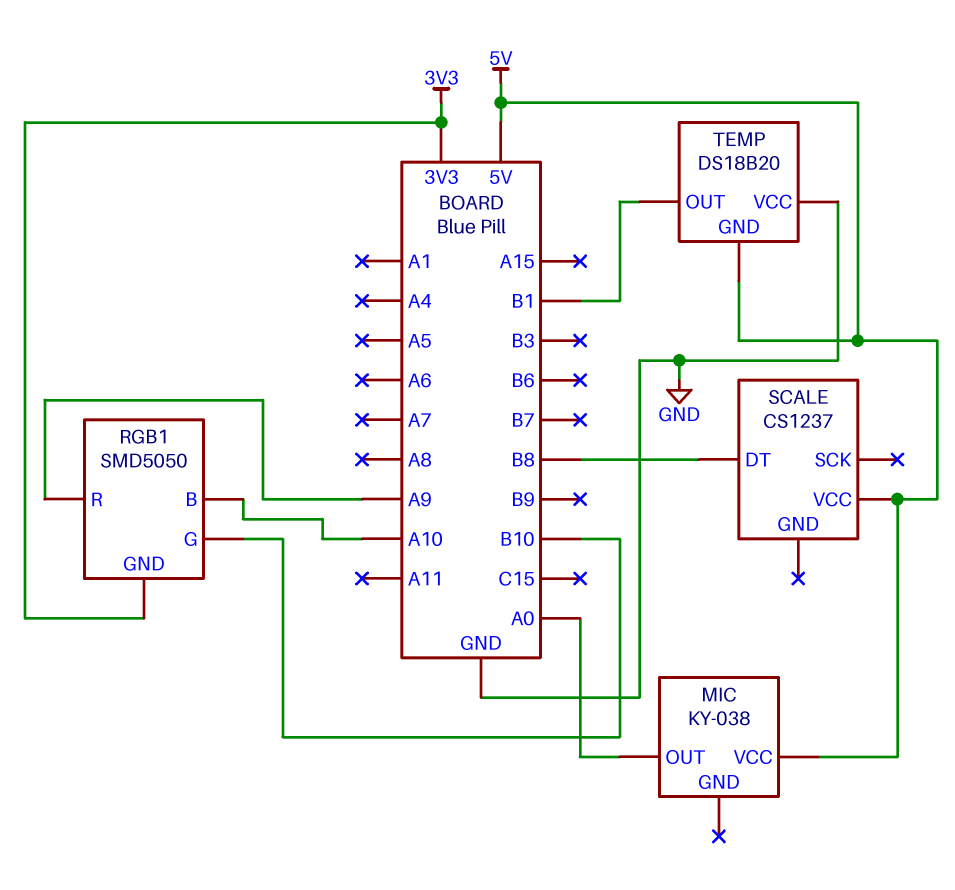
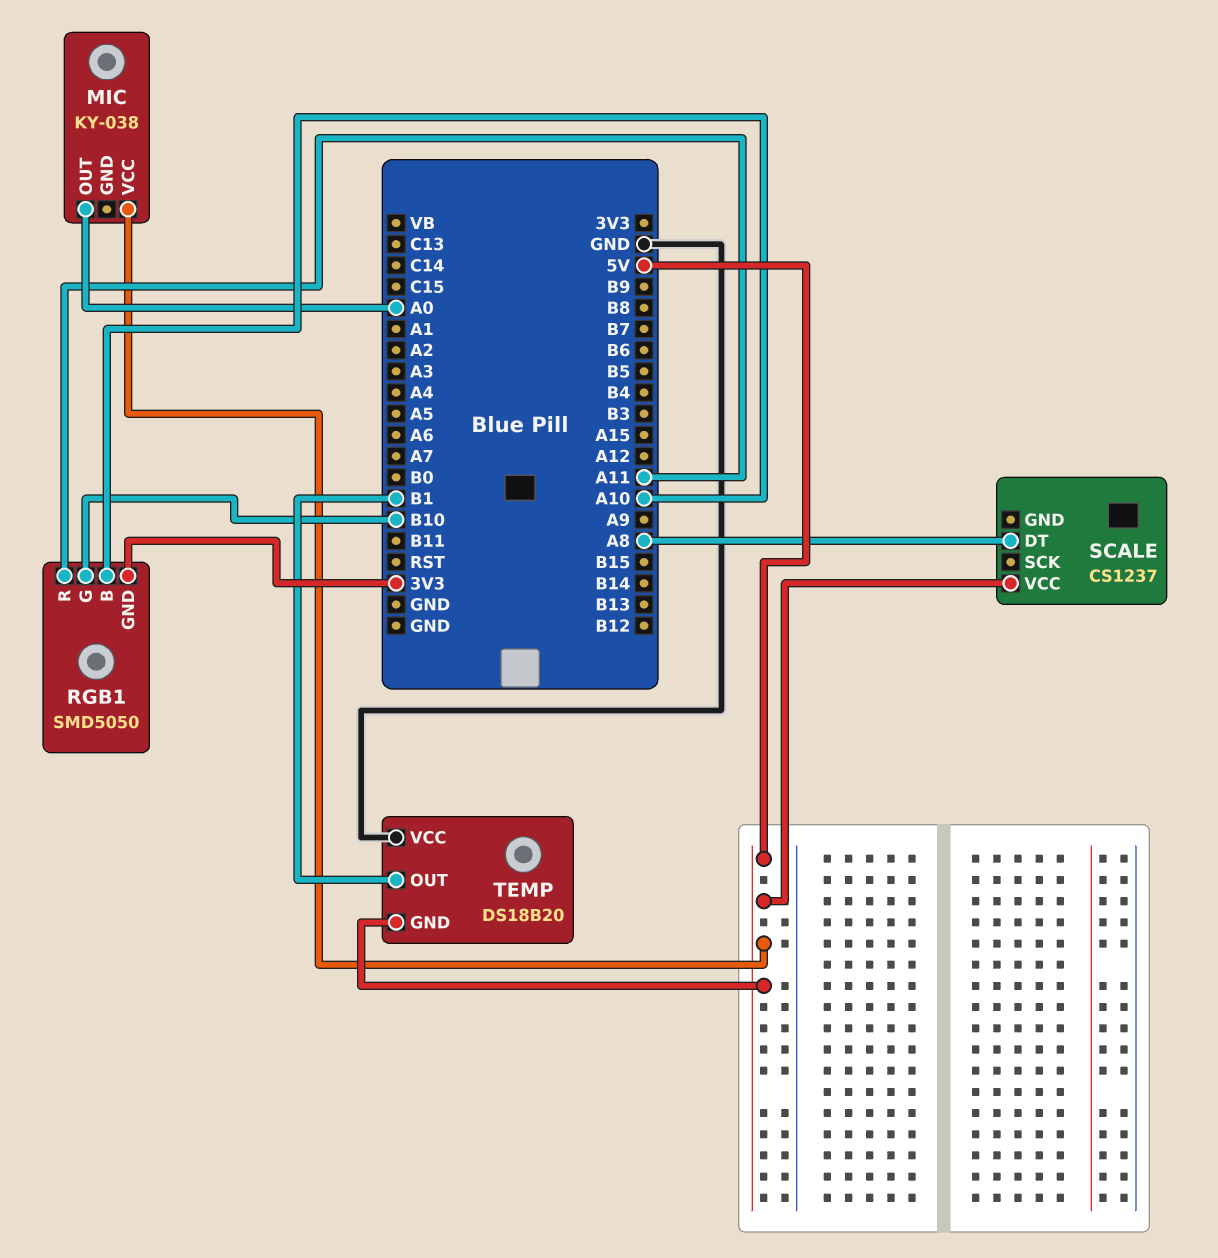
RGB1 pin R: A9 -> A11
SCALE pin DT: B8 -> A8

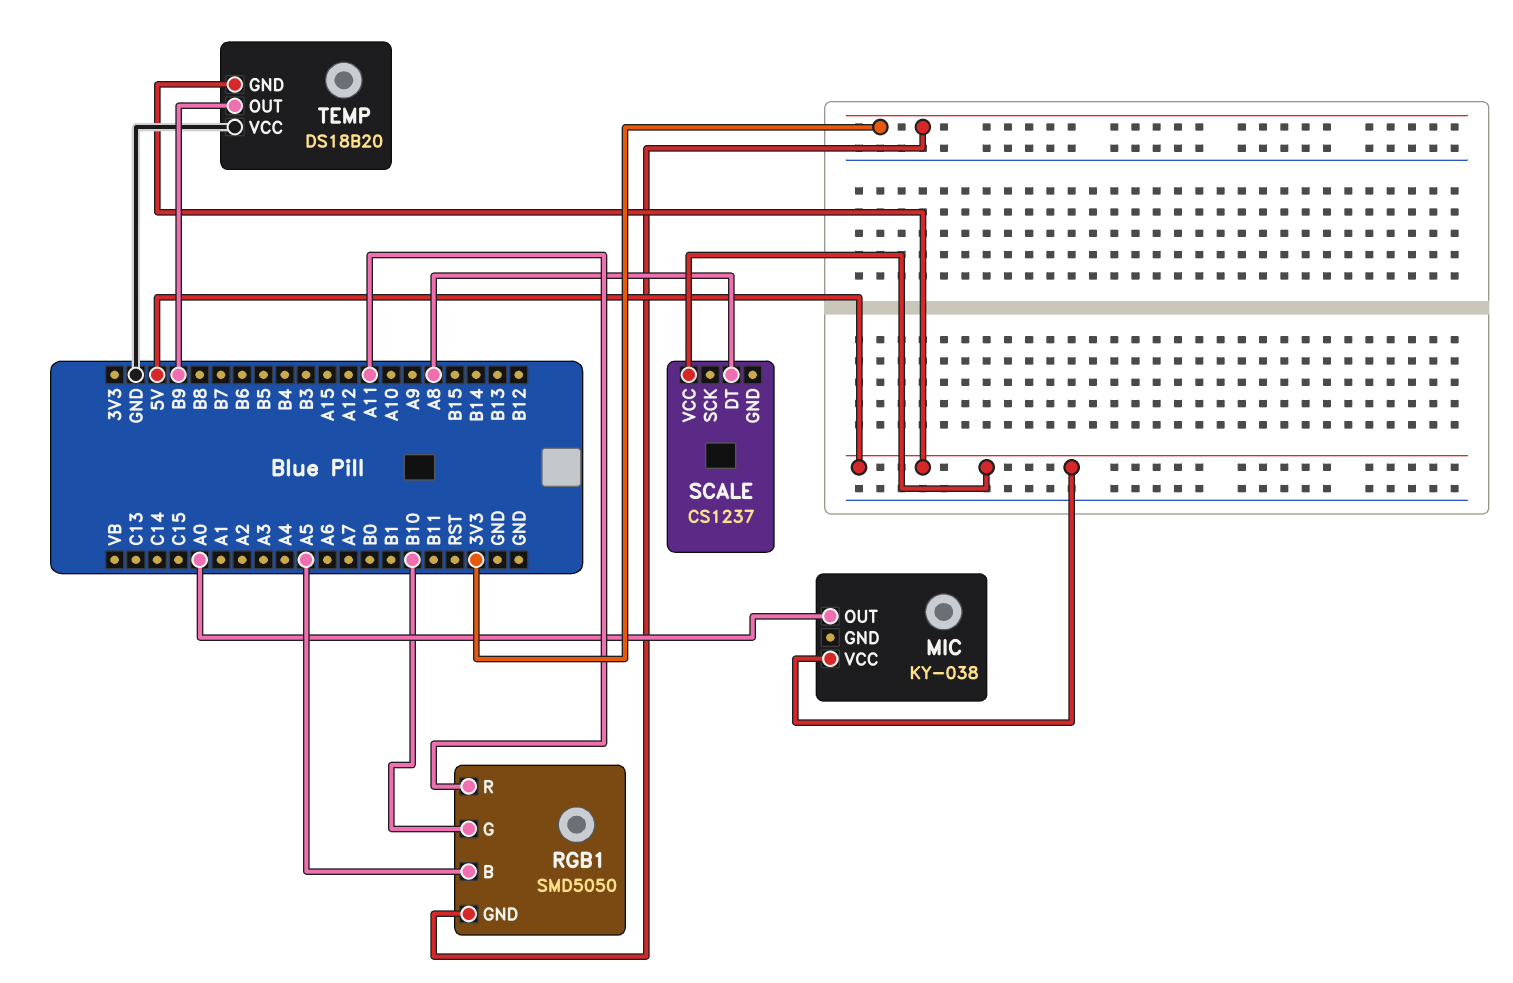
RGB1 pin B: A10 -> A5
TEMP pin OUT: B1 -> B9

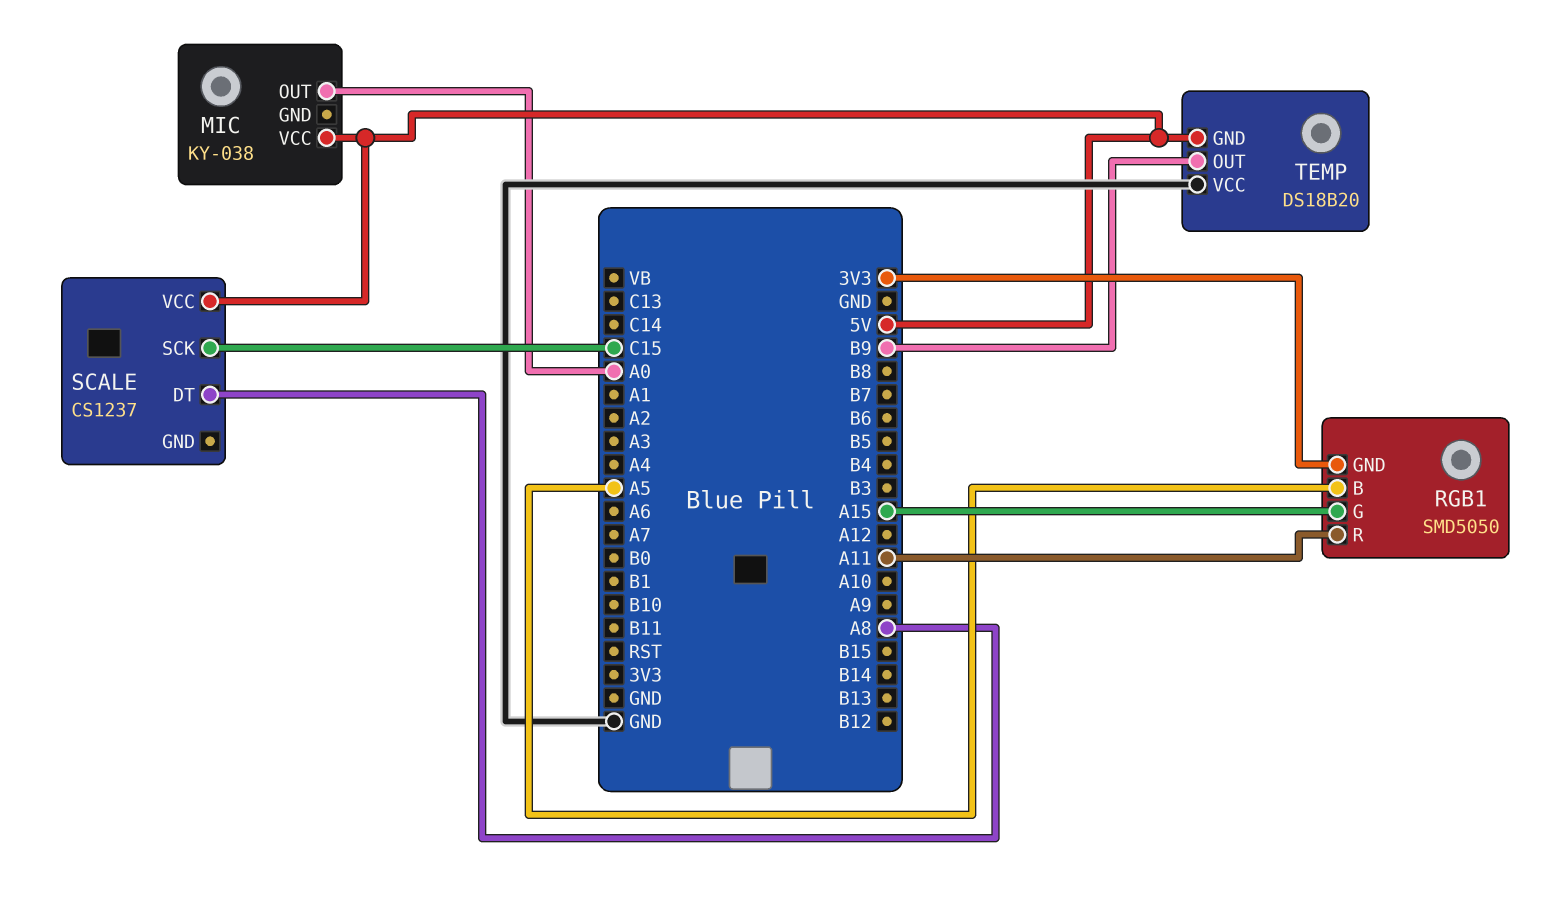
RGB1 pin G: B10 -> A15
SCALE pin SCK: none -> C15

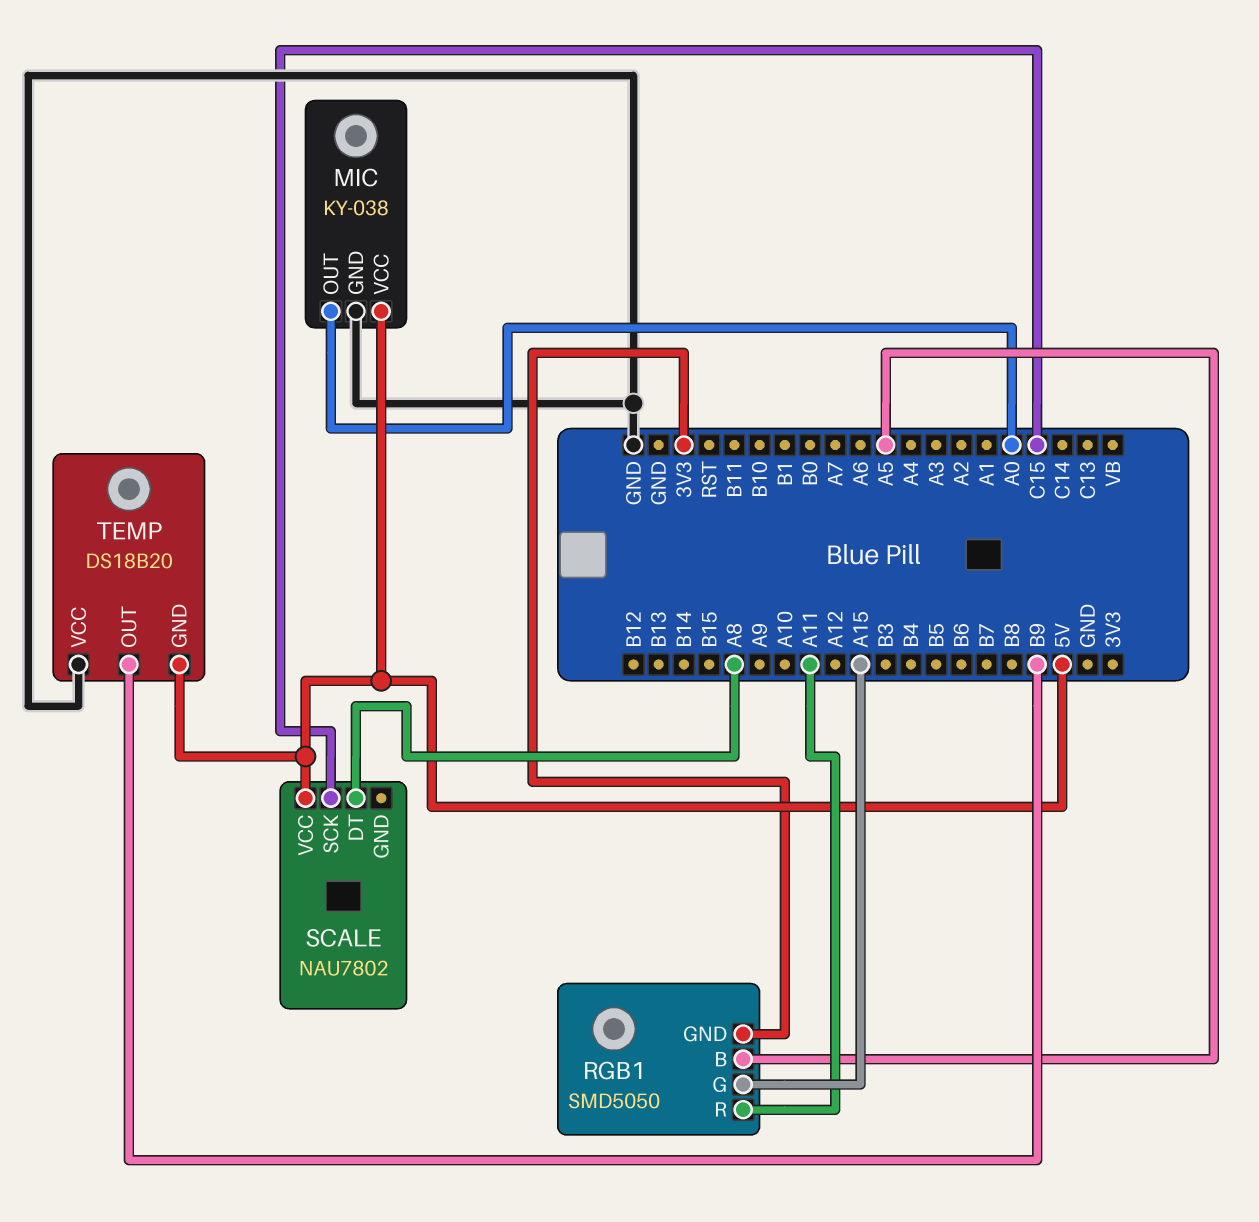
MIC pin GND: none -> GND
SCALE: CS1237 -> NAU7802

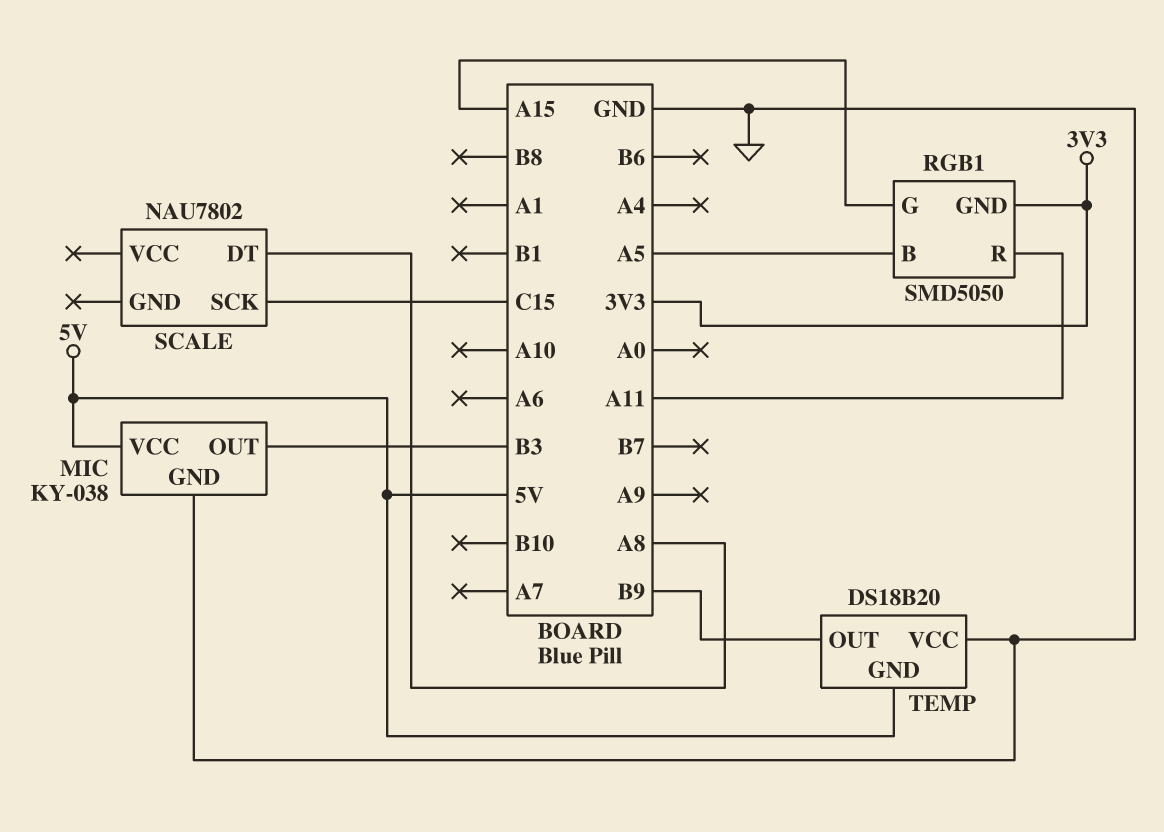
MIC pin OUT: A0 -> B3
SCALE pin VCC: 5V -> none

